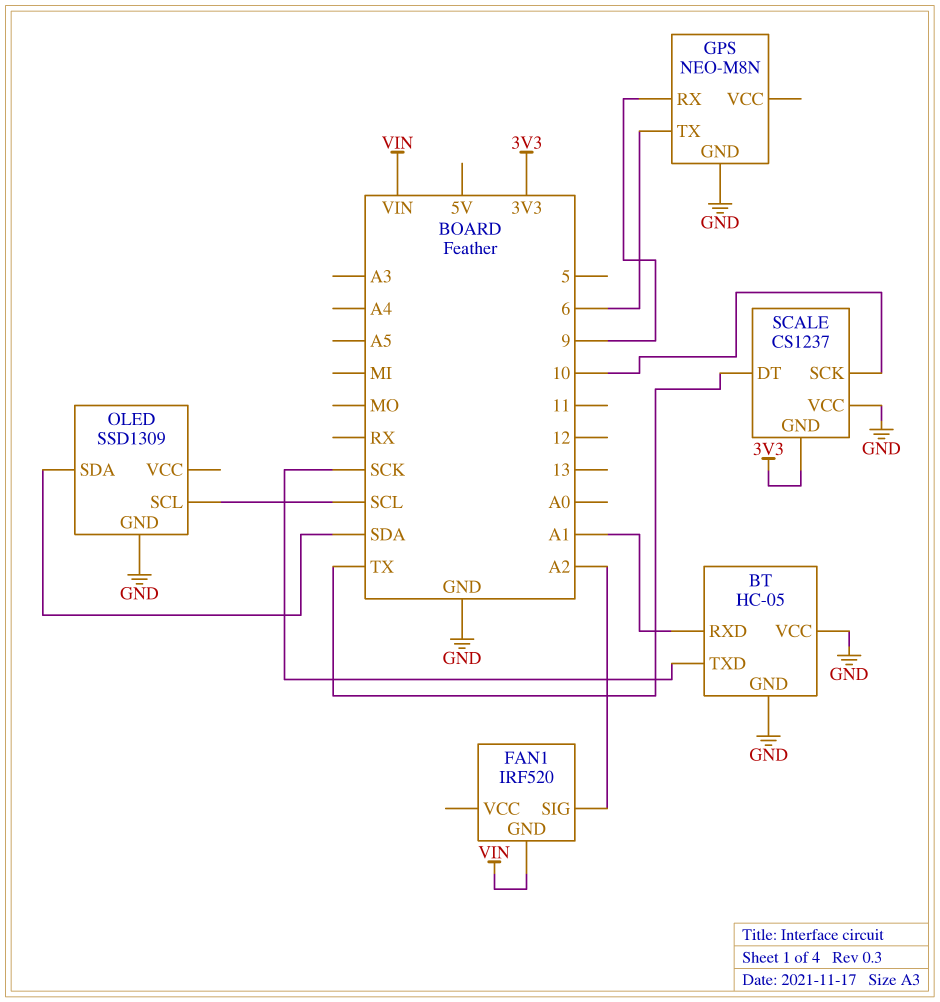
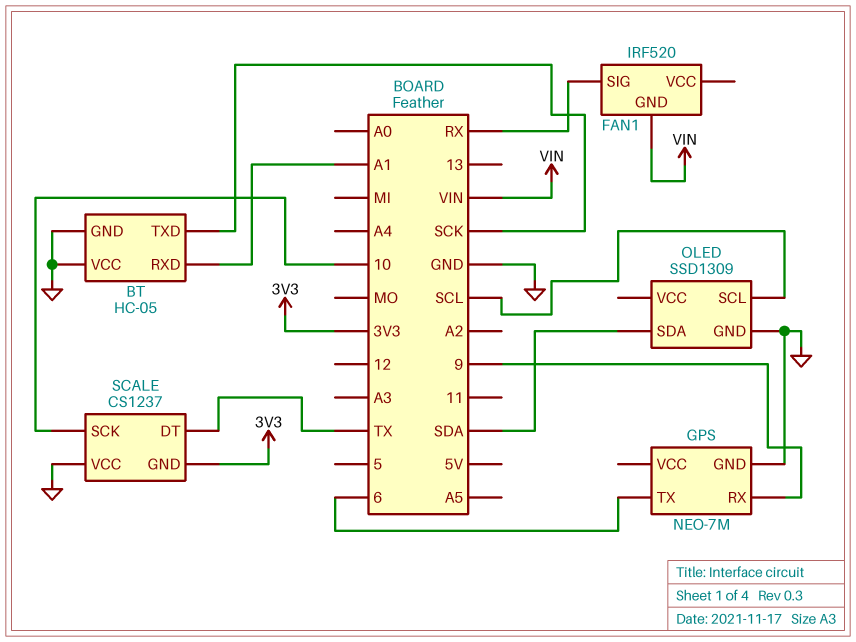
FAN1 pin SIG: A2 -> RX
GPS: NEO-M8N -> NEO-7M

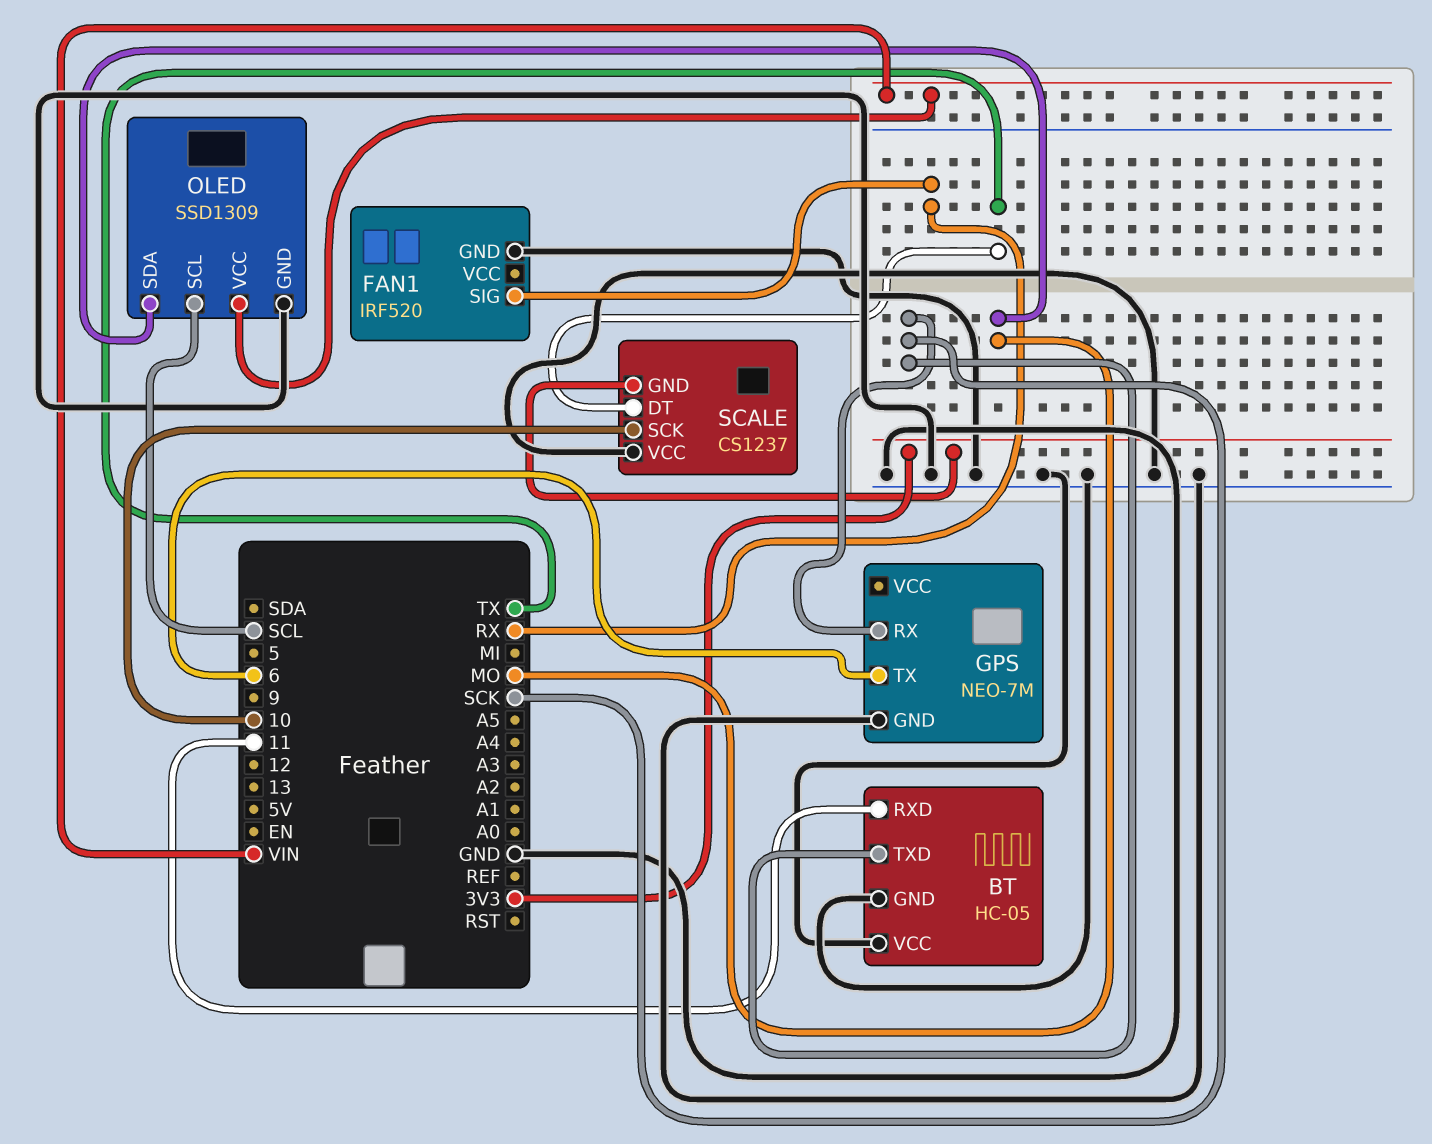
BT pin RXD: A1 -> 11
FAN1 pin GND: VIN -> GND
GPS pin RX: 9 -> SCK
OLED pin SDA: SDA -> MO
OLED pin VCC: none -> VIN

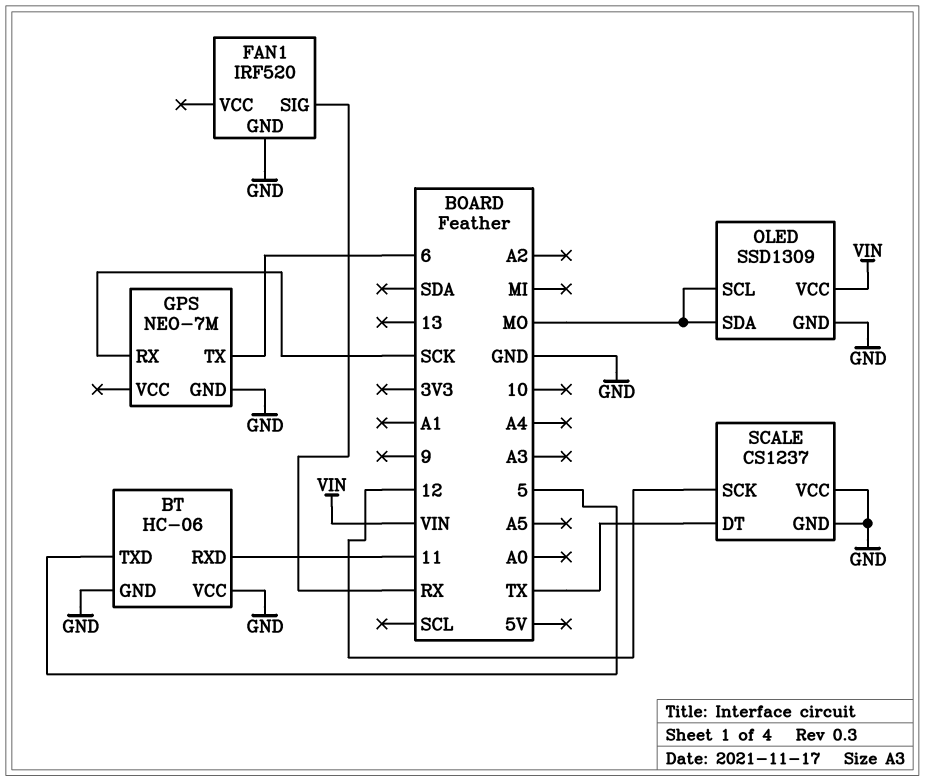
BT: HC-05 -> HC-06
BT pin TXD: SCK -> 5
OLED pin SCL: SCL -> MO
SCALE pin GND: 3V3 -> GND
SCALE pin SCK: 10 -> 12

